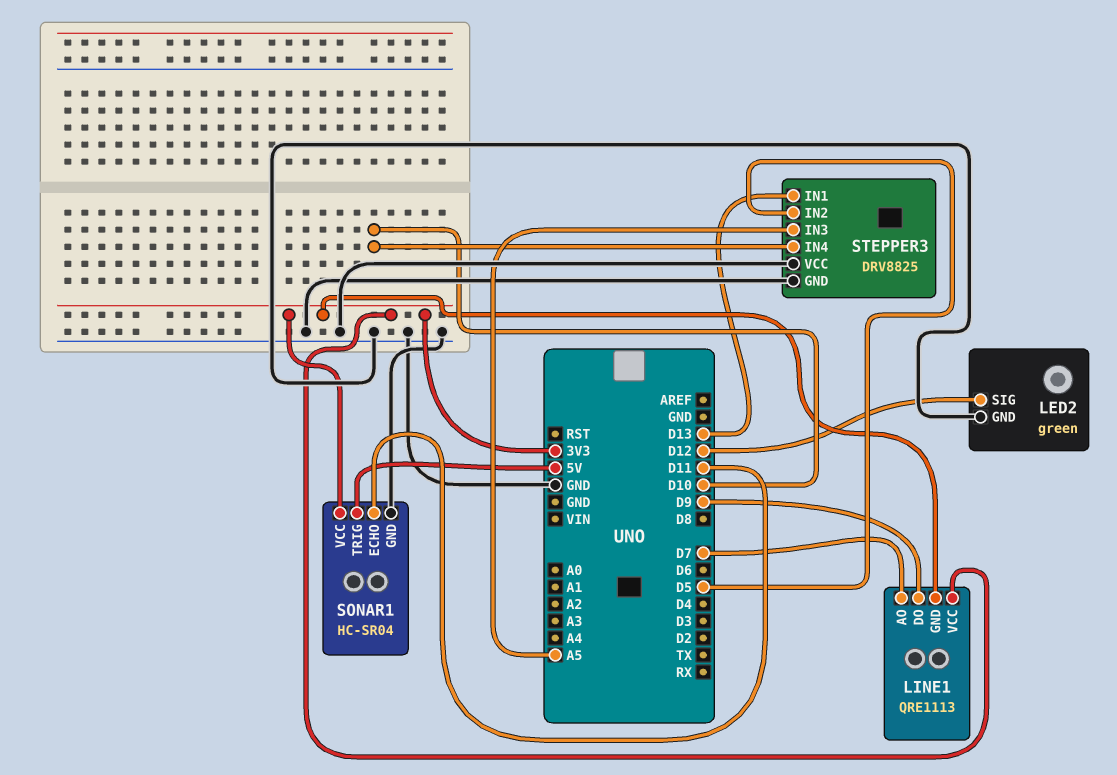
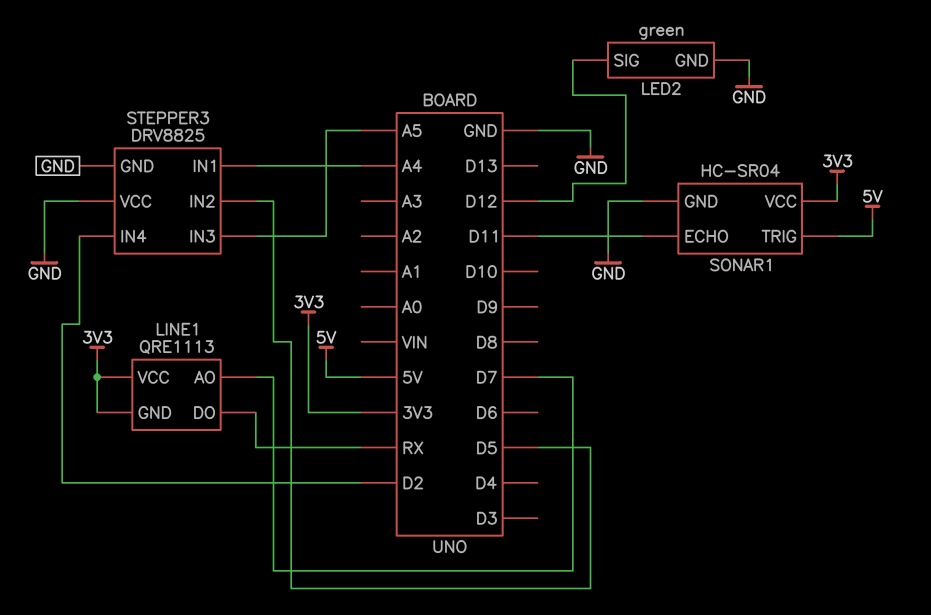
LINE1 pin DO: D9 -> RX
STEPPER3 pin IN1: D13 -> A4
STEPPER3 pin IN4: D10 -> D2

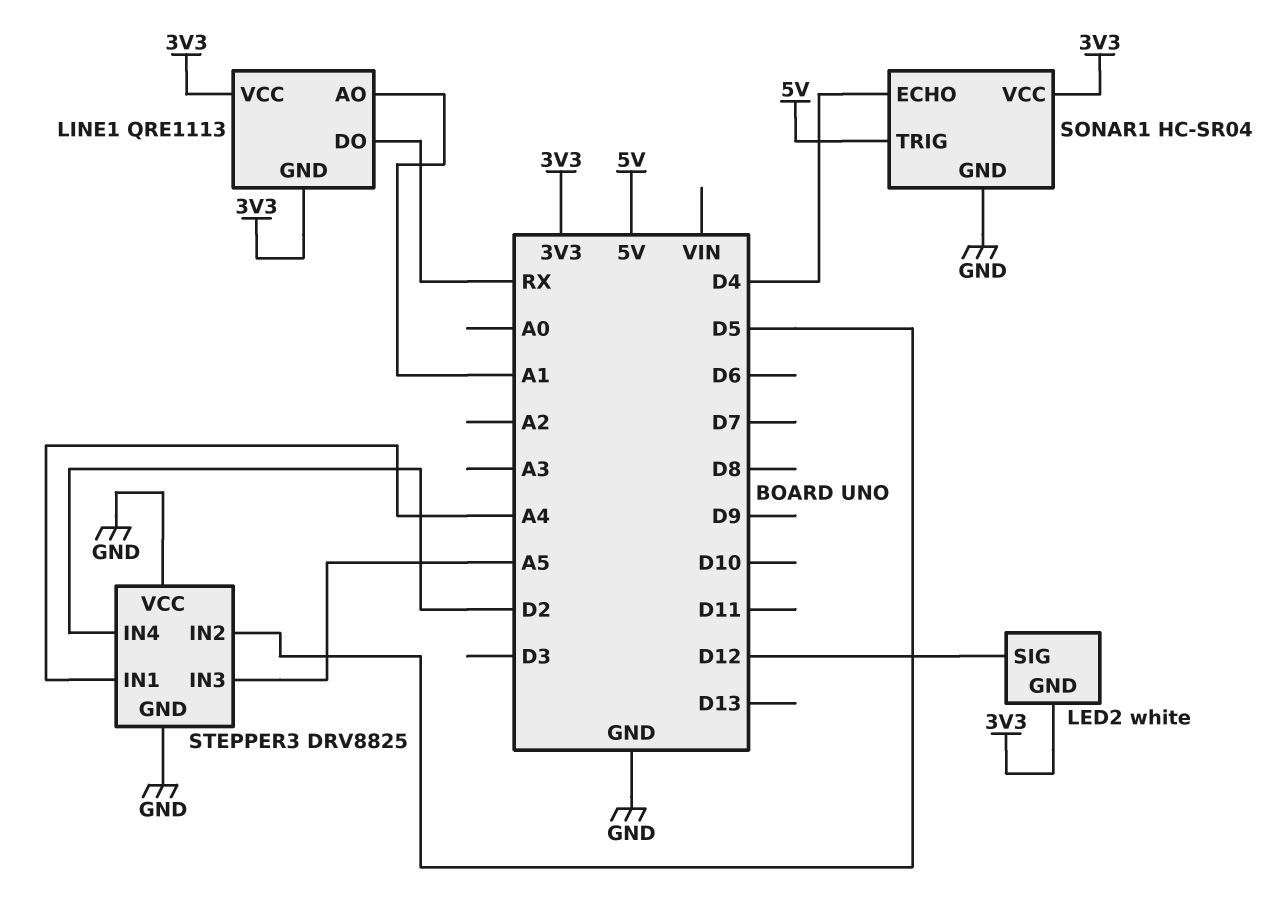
LED2: green -> white
LED2 pin GND: GND -> 3V3
LINE1 pin AO: D7 -> A1
SONAR1 pin ECHO: D11 -> D4

